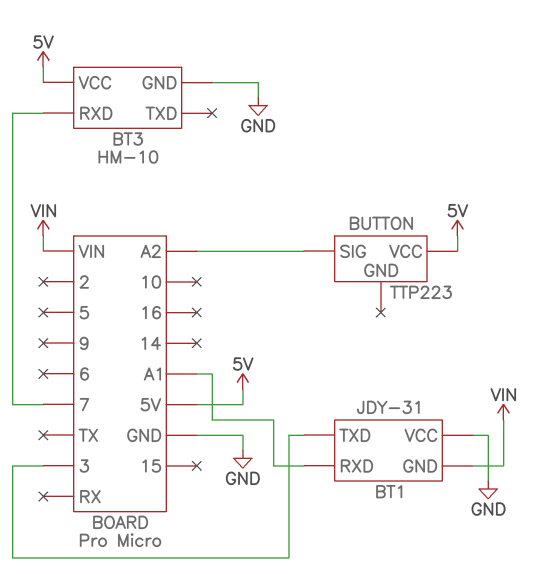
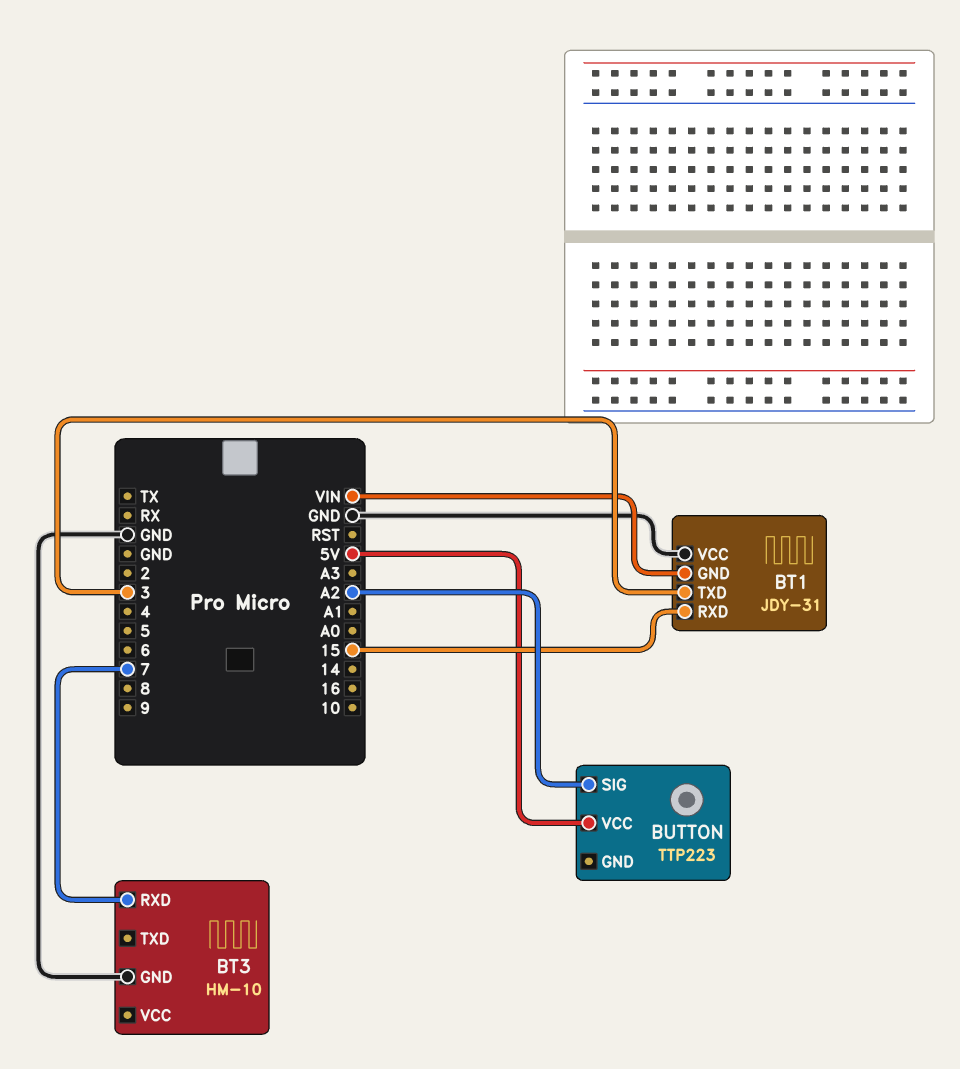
BT1 pin RXD: A1 -> 15
BT3 pin VCC: 5V -> none

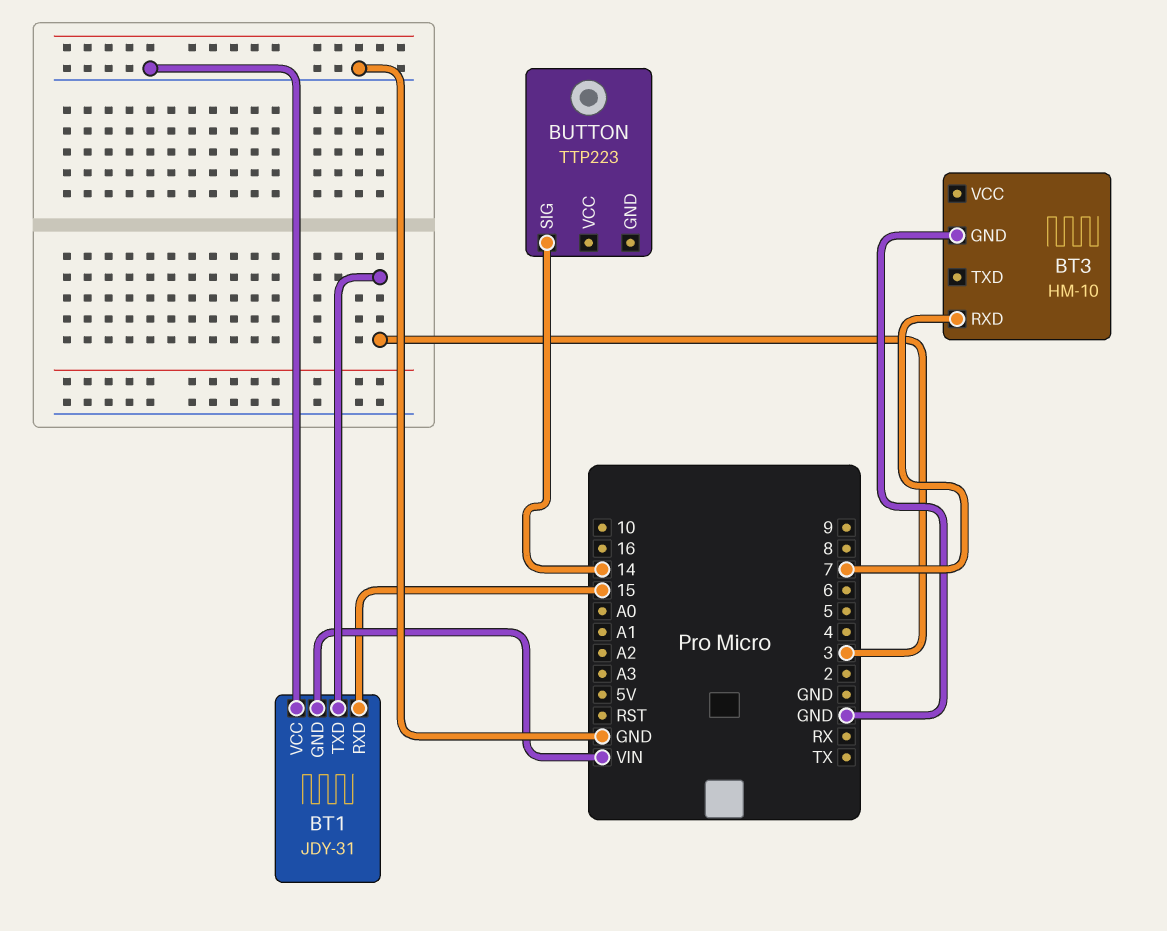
BUTTON pin SIG: A2 -> 14
BUTTON pin VCC: 5V -> none

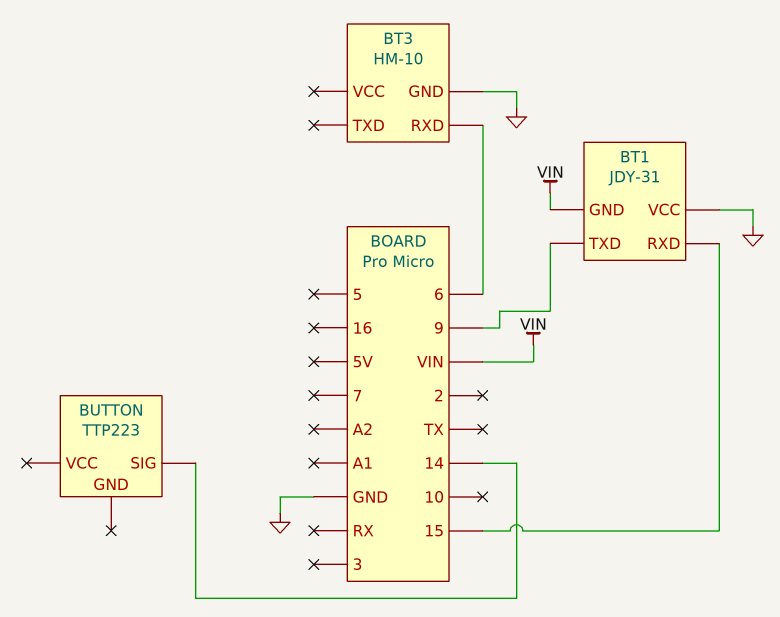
BT1 pin TXD: 3 -> 9
BT3 pin RXD: 7 -> 6

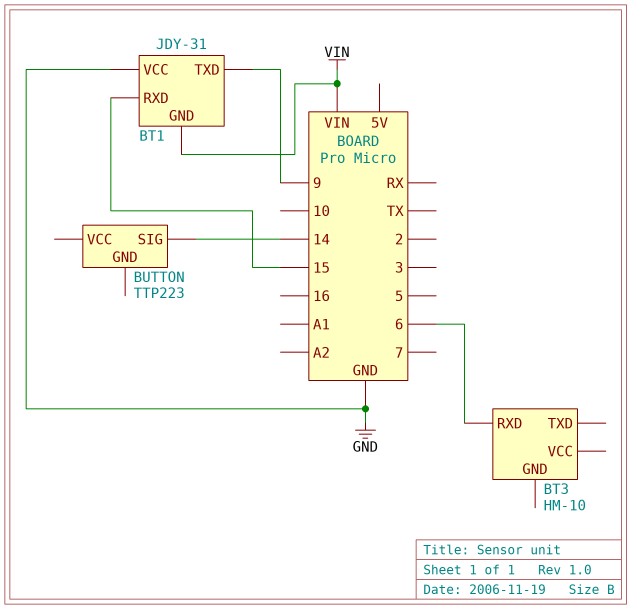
BT3 pin GND: GND -> none

